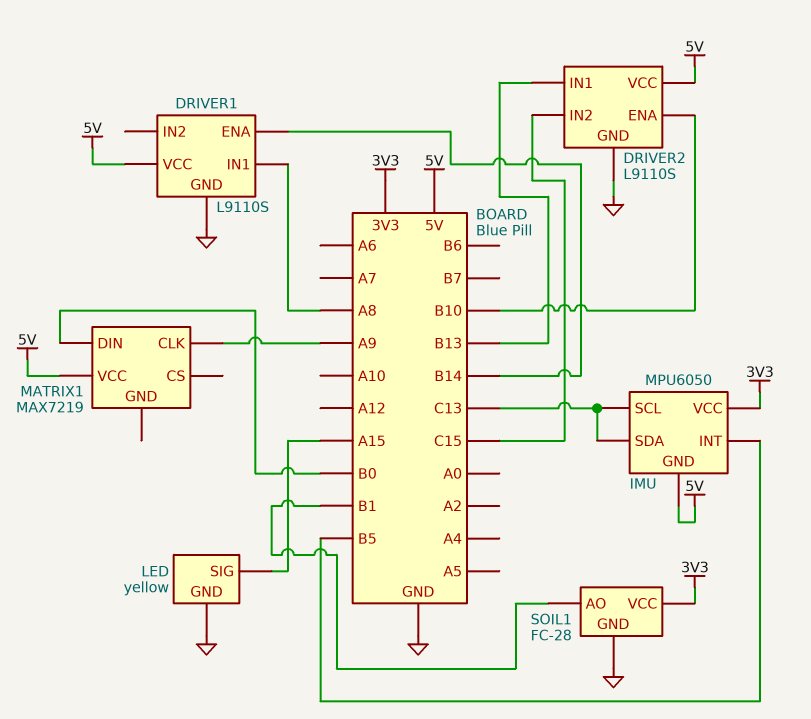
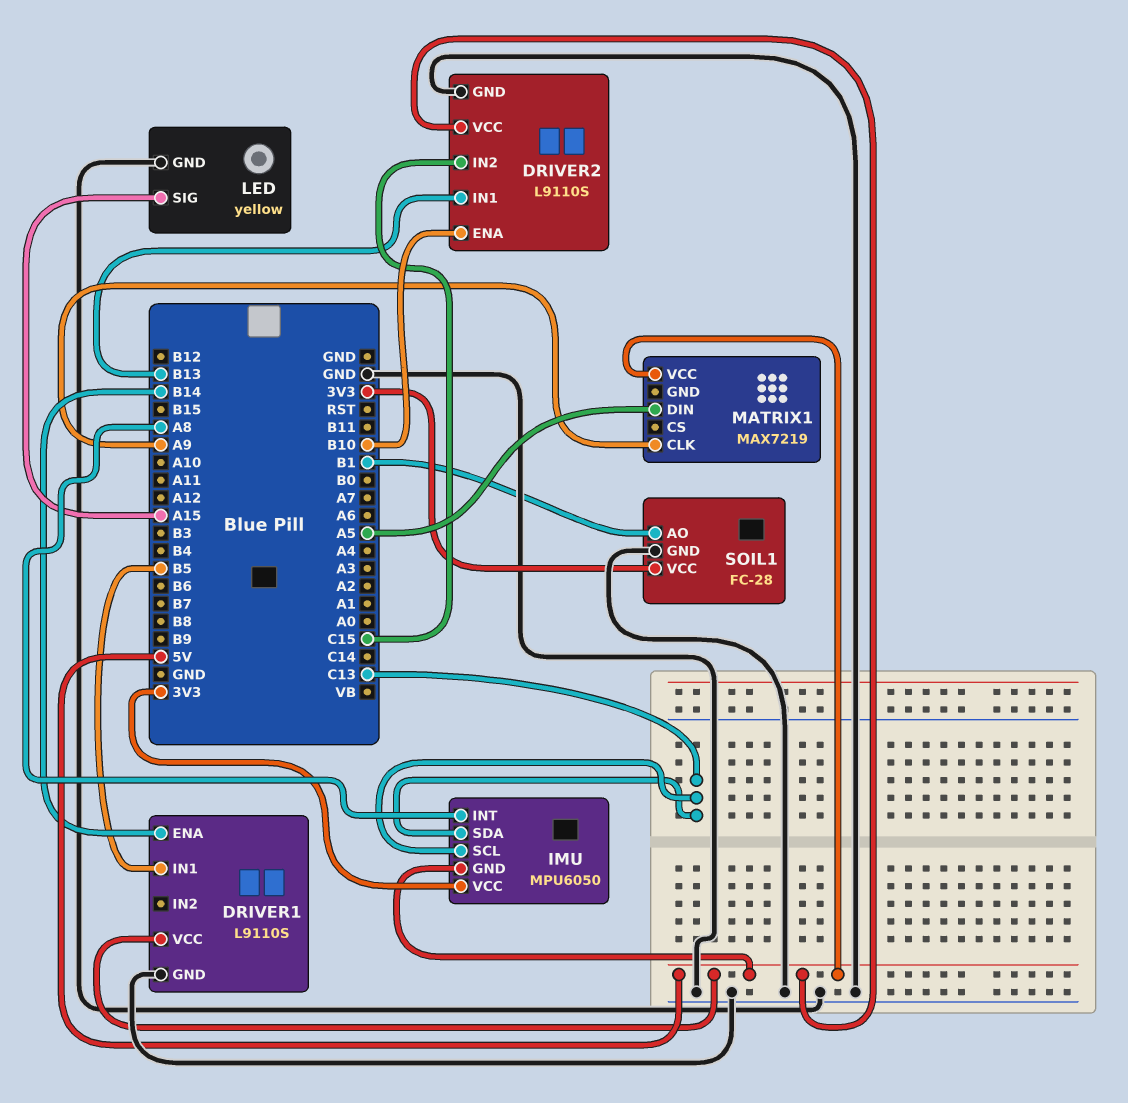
DRIVER1 pin IN1: A8 -> B5
IMU pin INT: B5 -> A8
MATRIX1 pin DIN: B0 -> A5

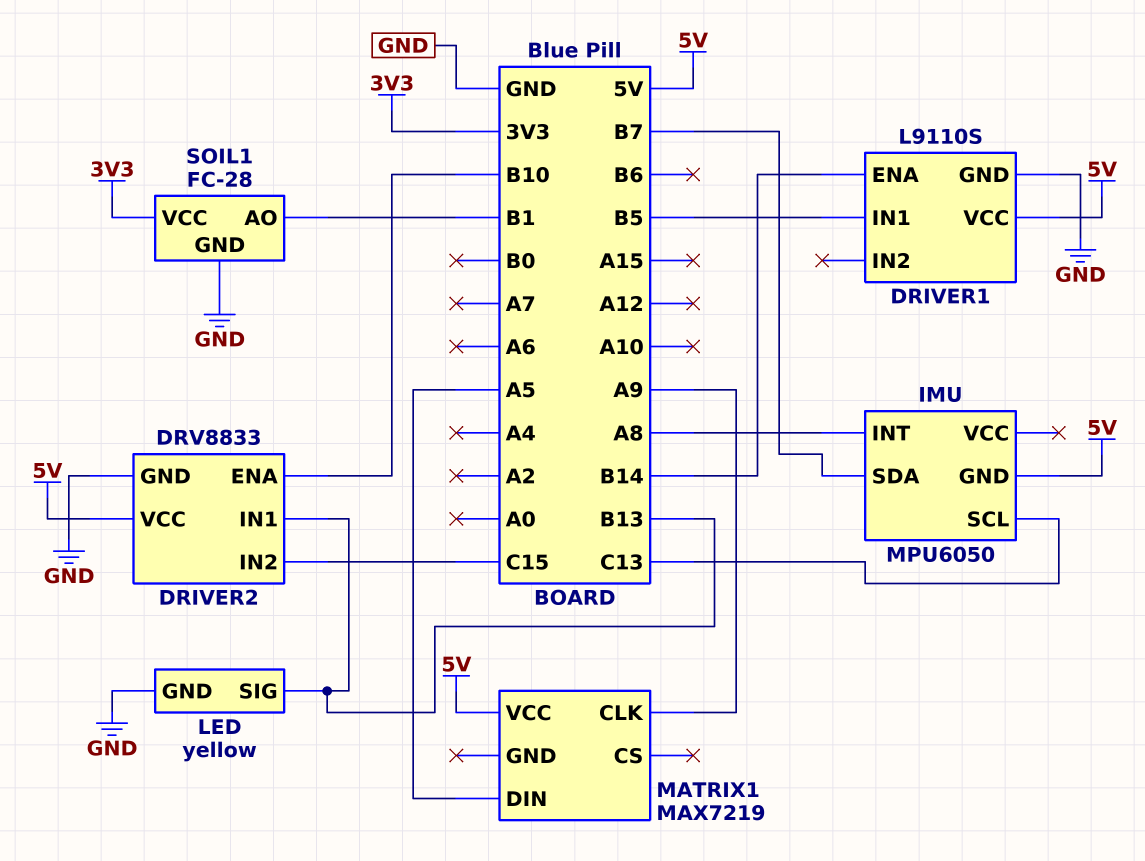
DRIVER2: L9110S -> DRV8833
IMU pin SDA: C13 -> B7
IMU pin VCC: 3V3 -> none
LED pin SIG: A15 -> B13

